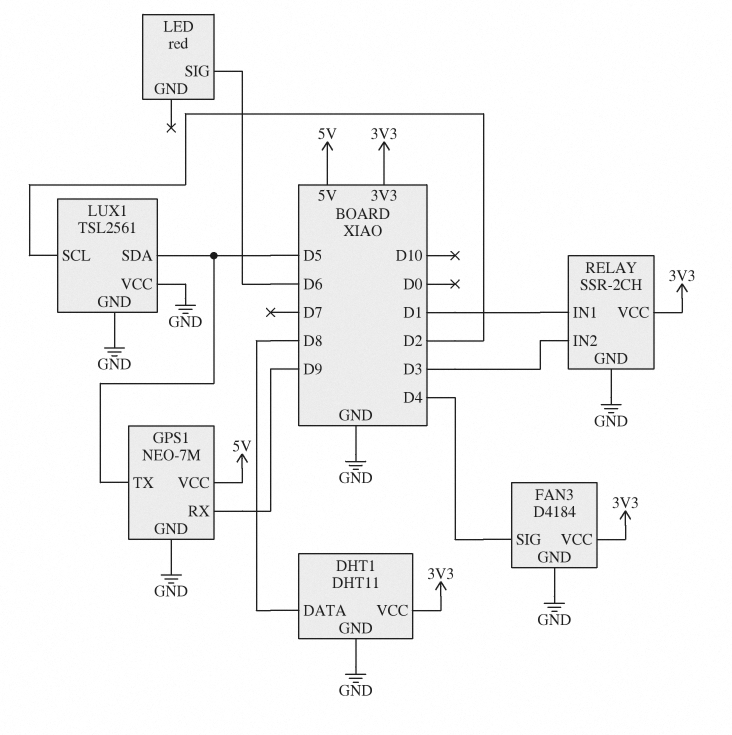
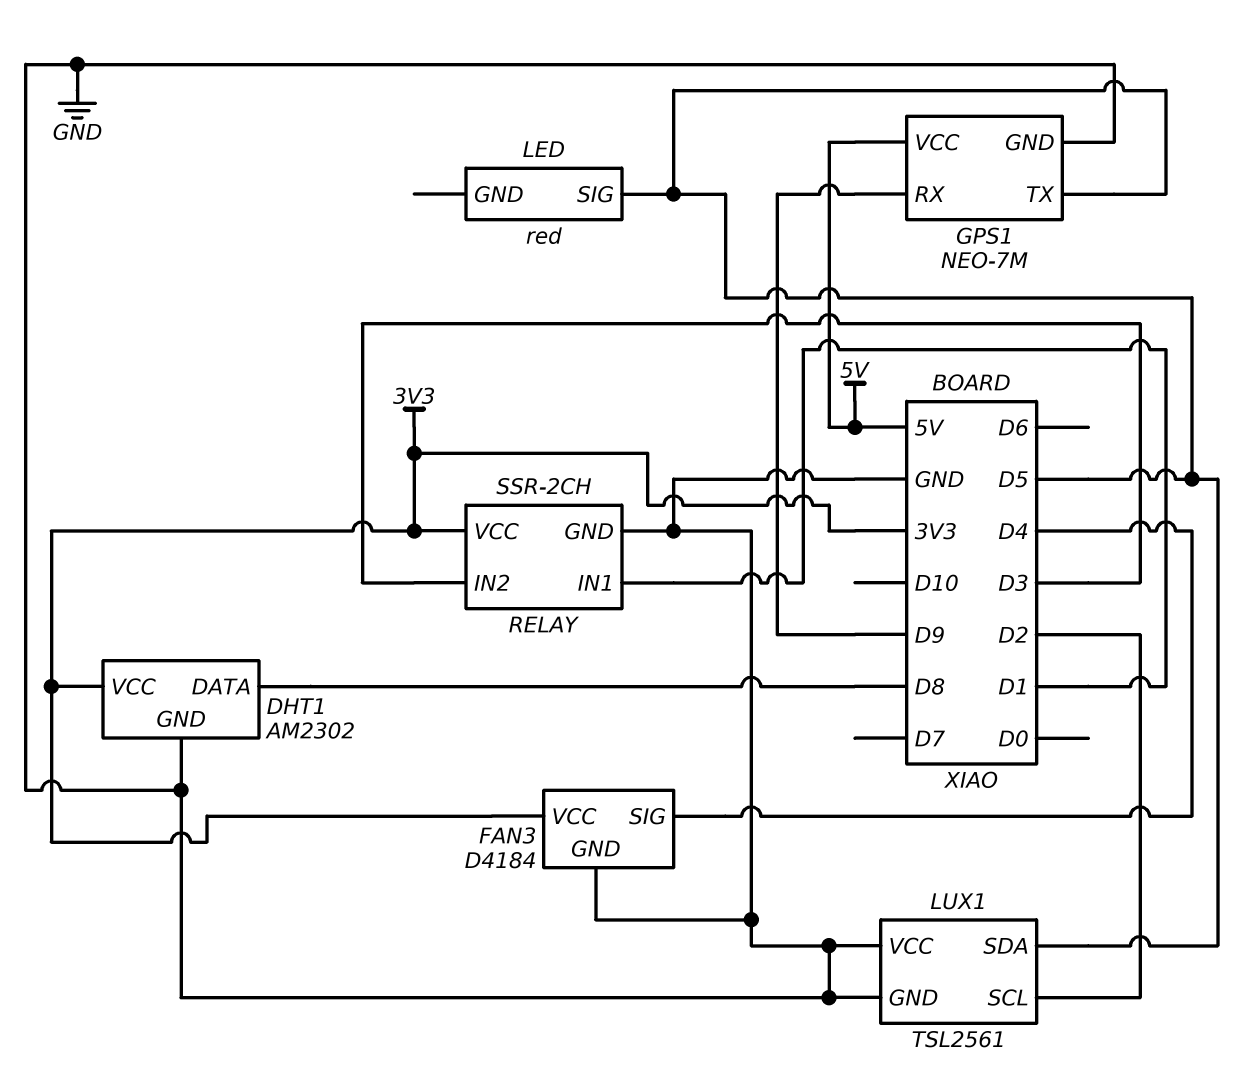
DHT1: DHT11 -> AM2302
LED pin SIG: D6 -> D5

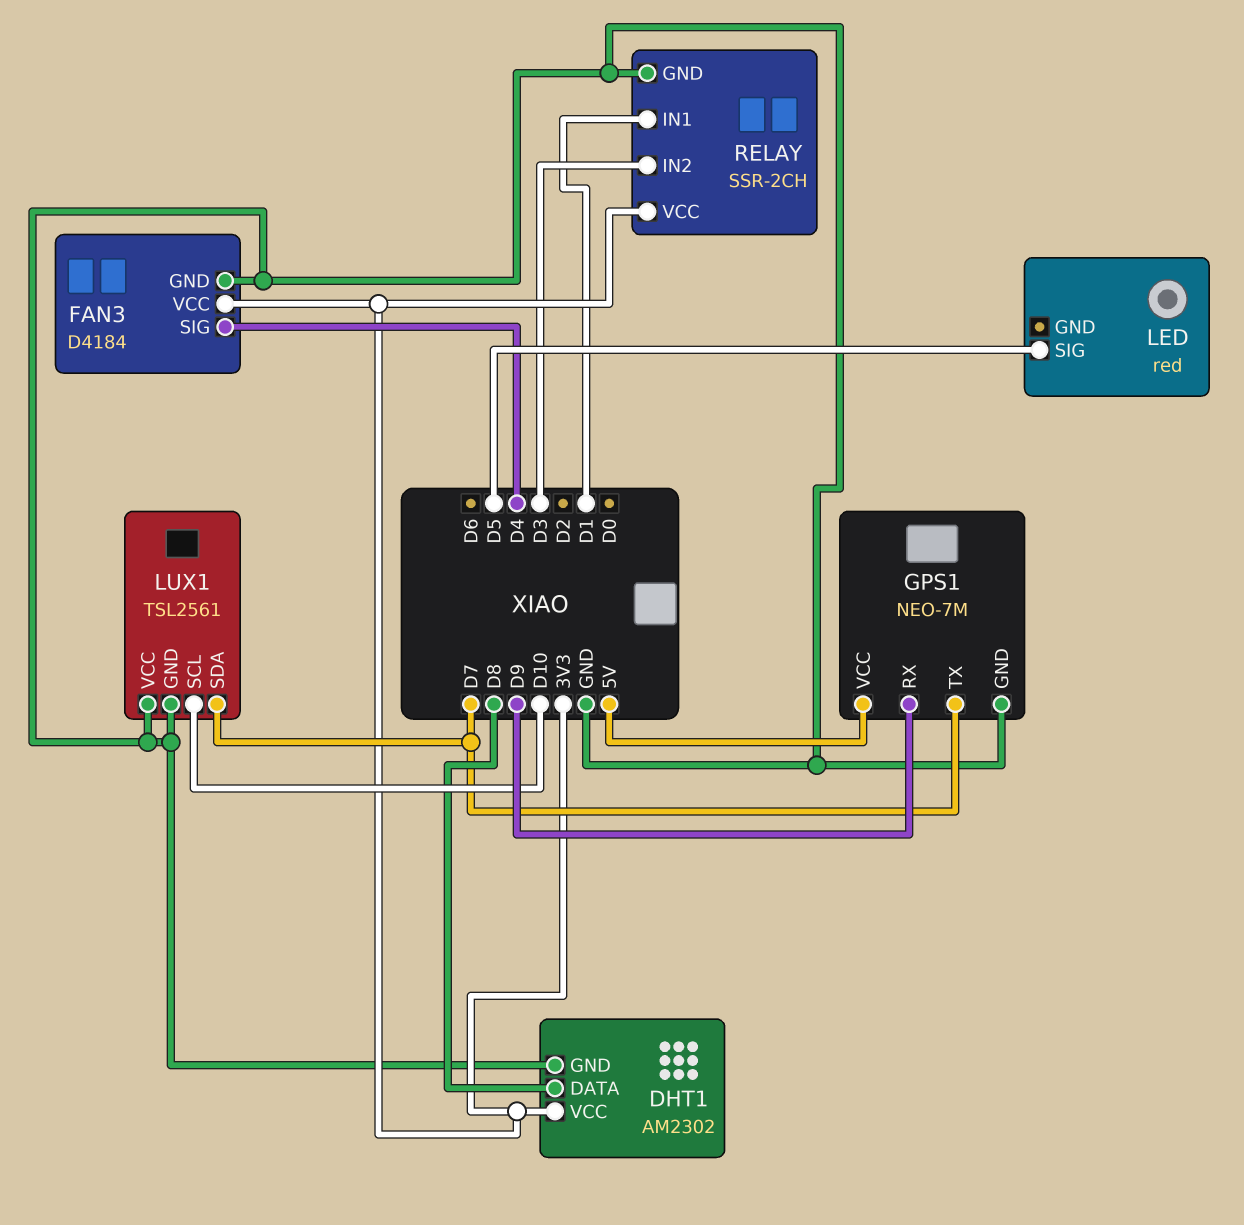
GPS1 pin TX: D5 -> D7
LUX1 pin SCL: D2 -> D10
LUX1 pin SDA: D5 -> D7

